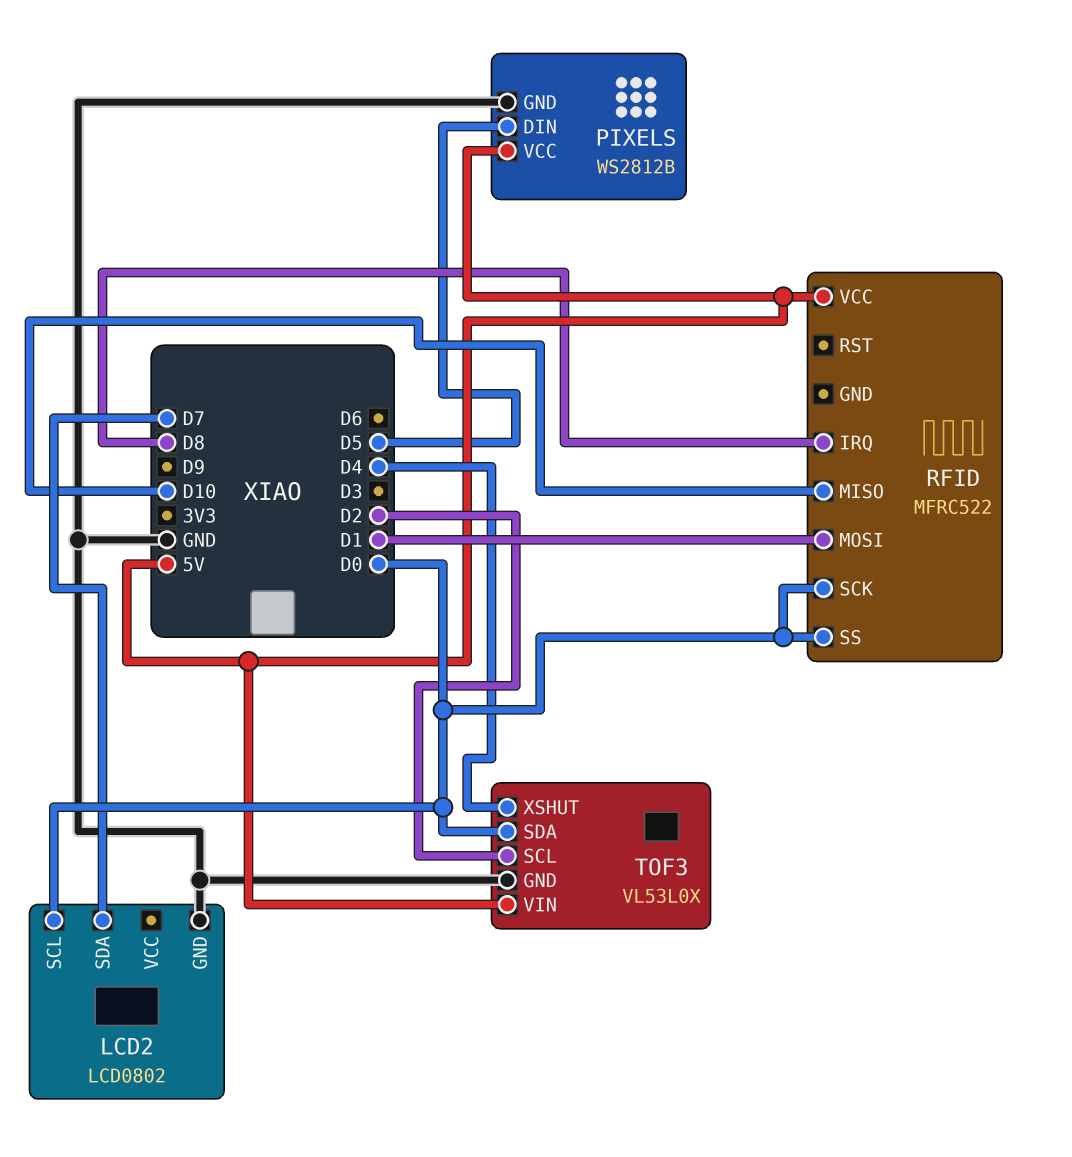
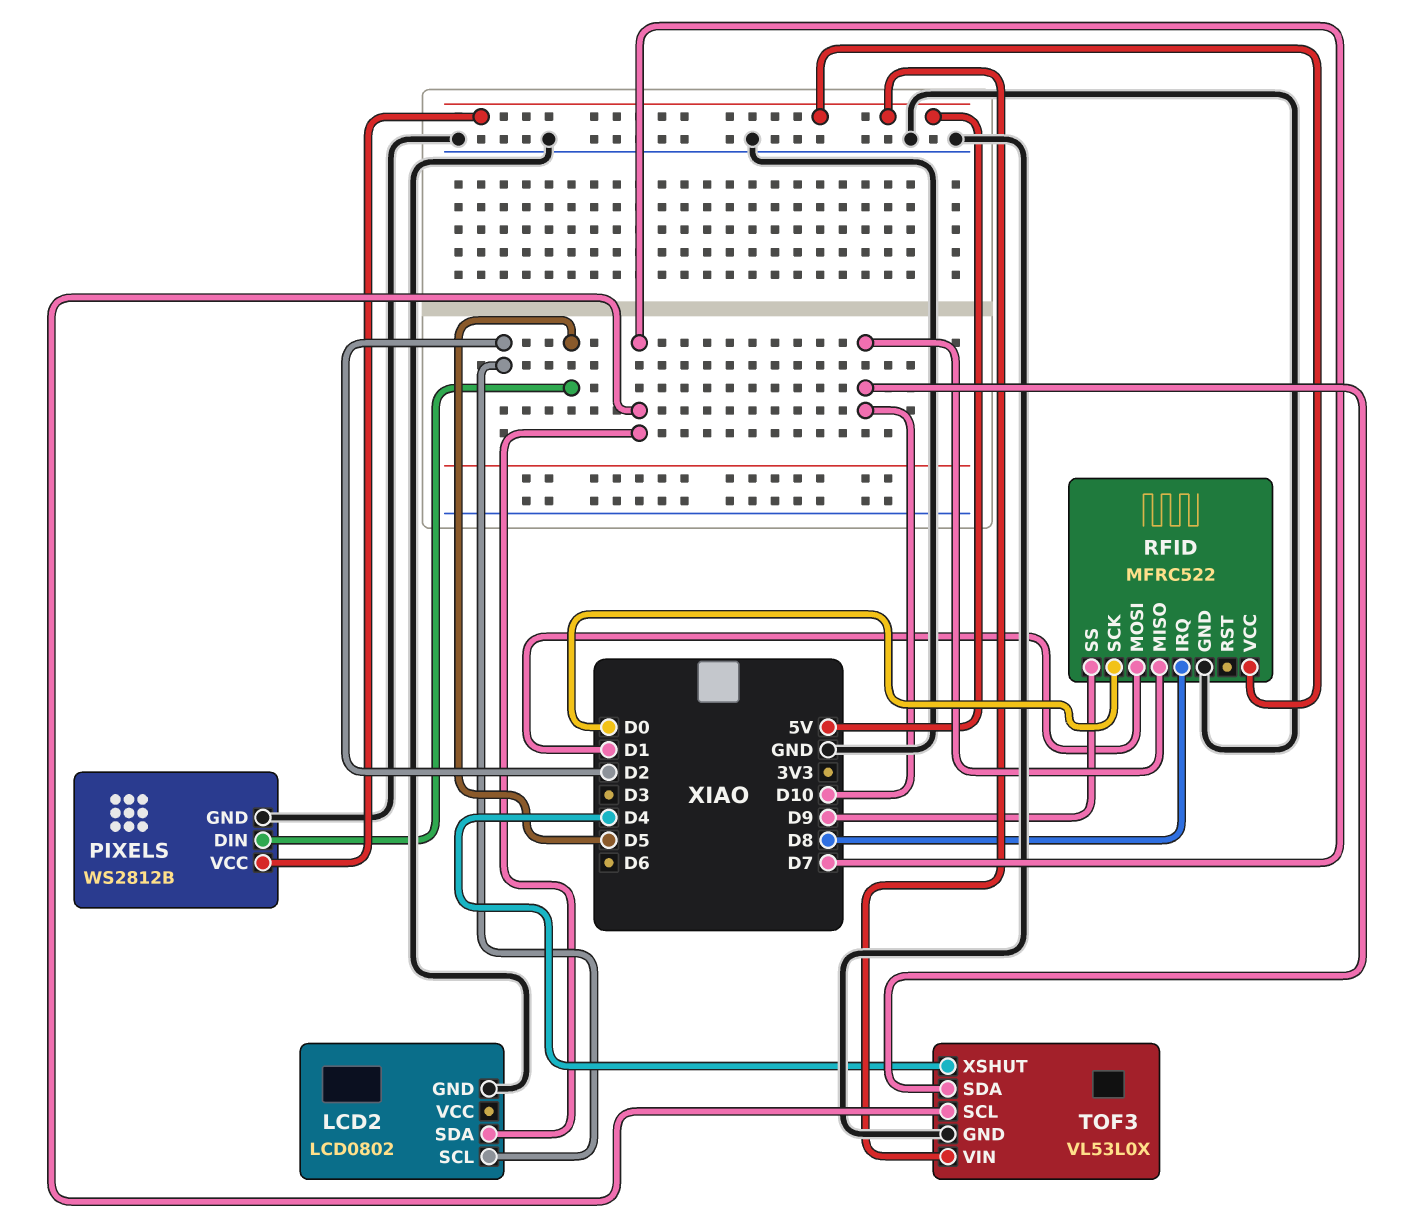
LCD2 pin SCL: D0 -> D2
RFID pin GND: none -> GND
RFID pin SS: D0 -> D9
TOF3 pin SCL: D2 -> D7
TOF3 pin SDA: D0 -> D10

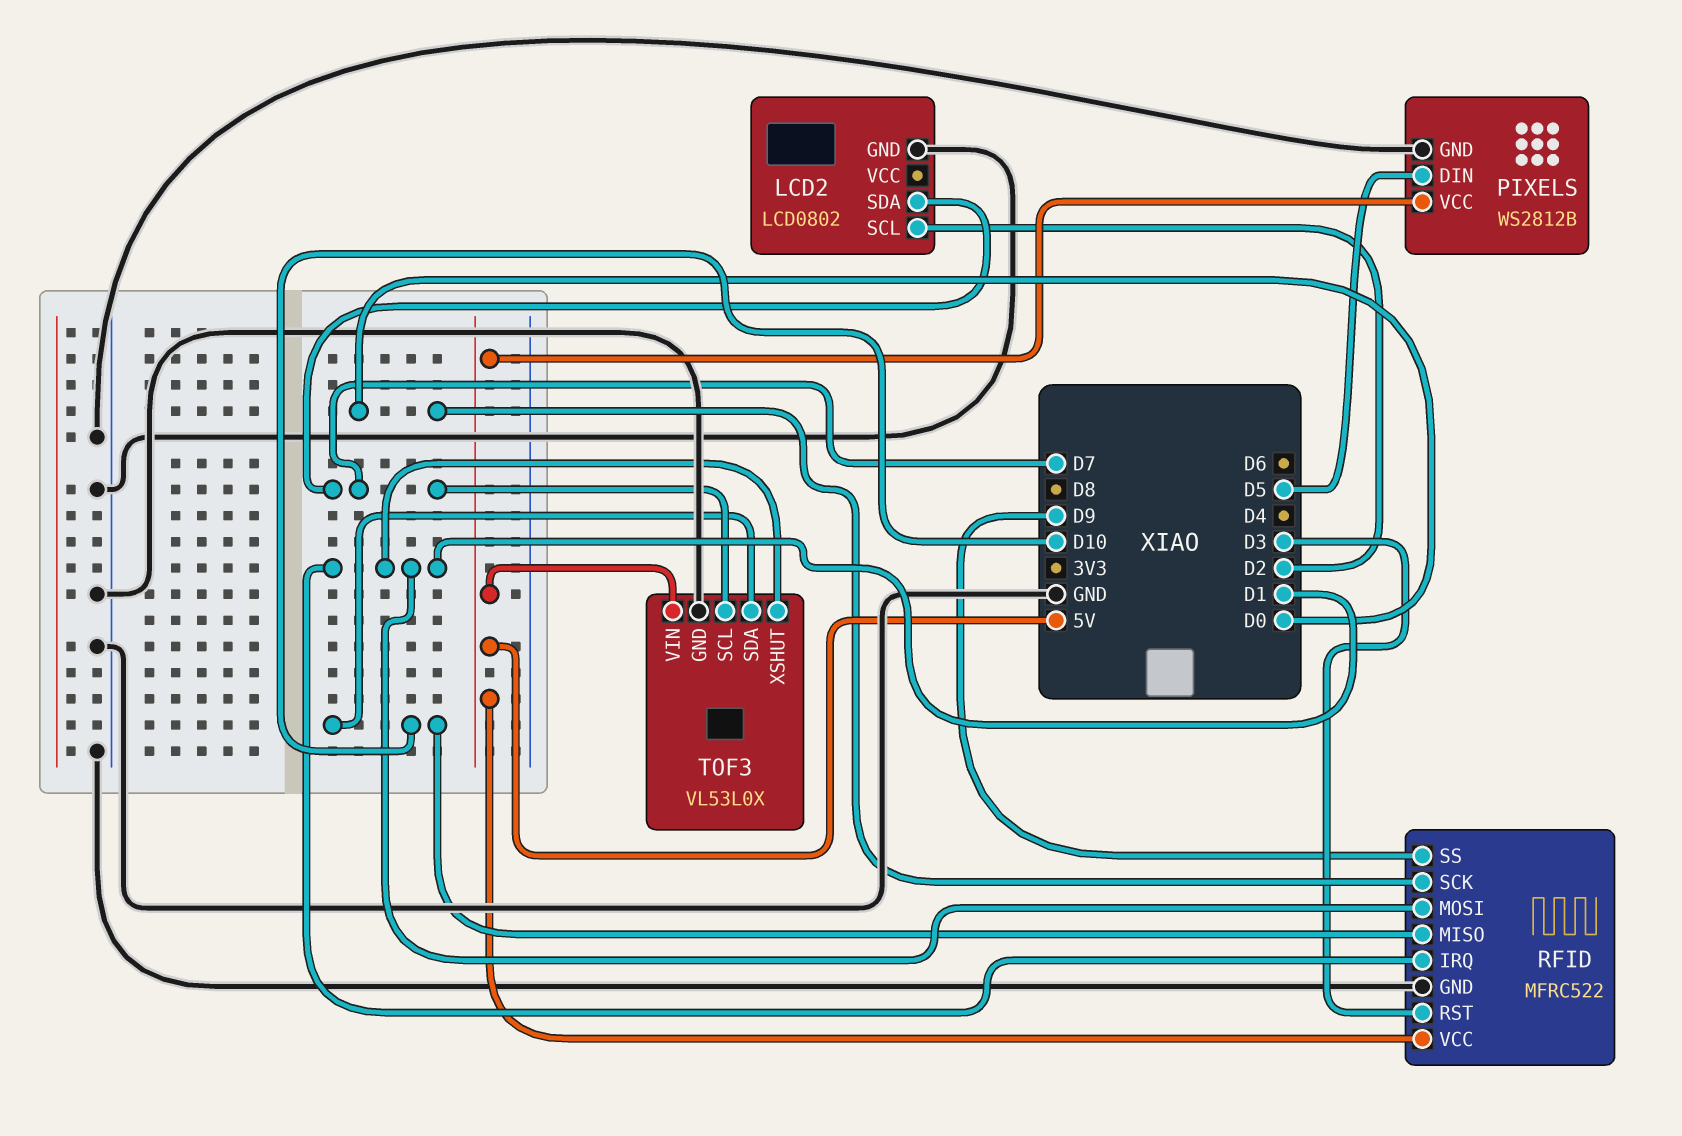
RFID pin IRQ: D8 -> D1
RFID pin RST: none -> D3
TOF3 pin XSHUT: D4 -> D1

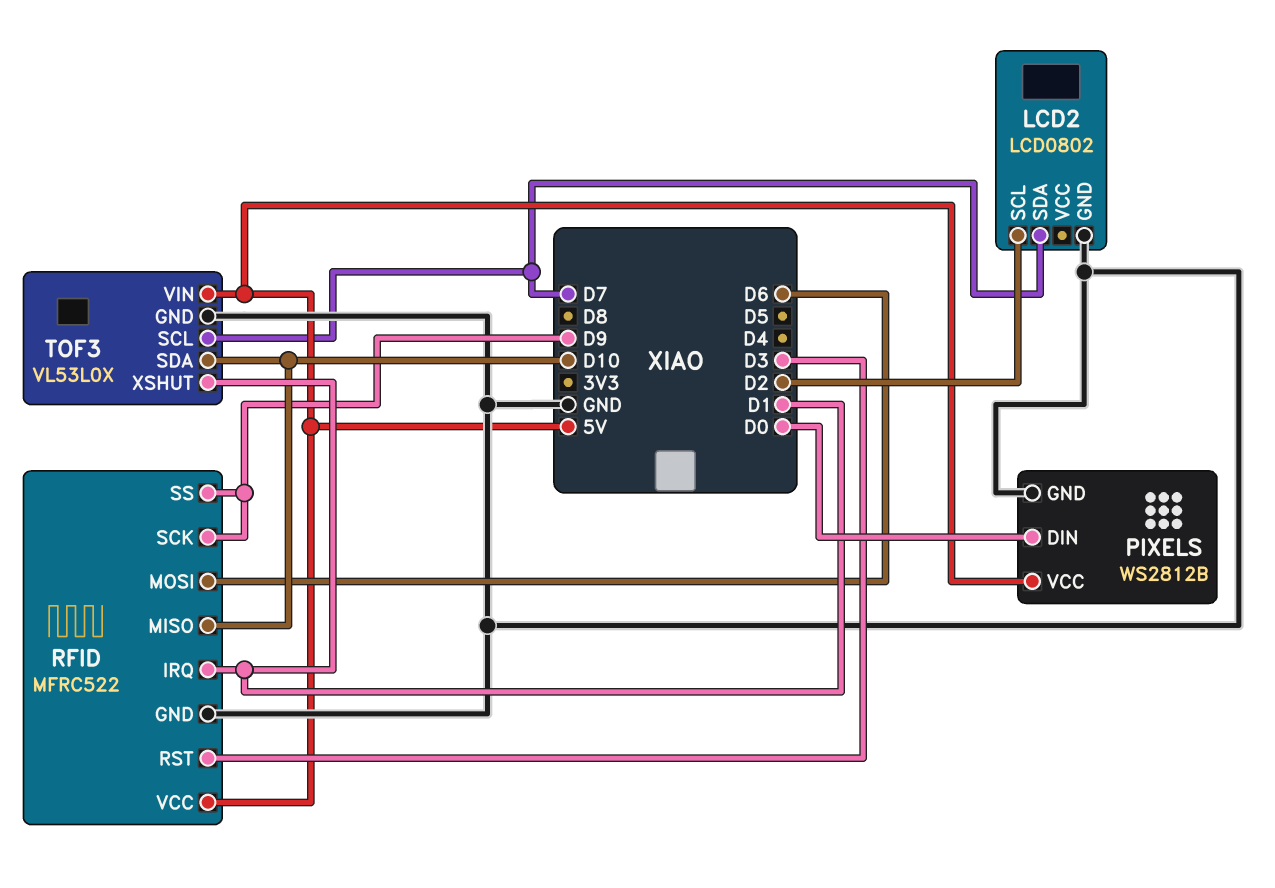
PIXELS pin DIN: D5 -> D0
RFID pin MOSI: D1 -> D6
RFID pin SCK: D0 -> D9

